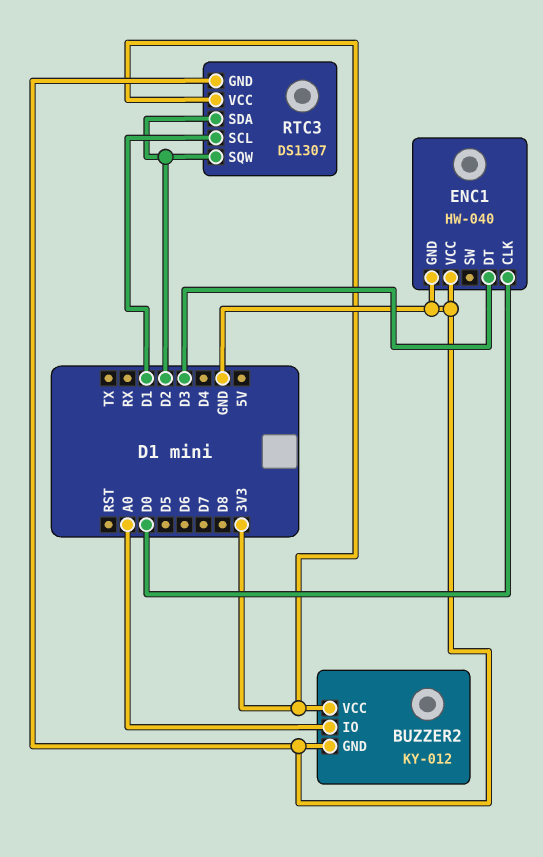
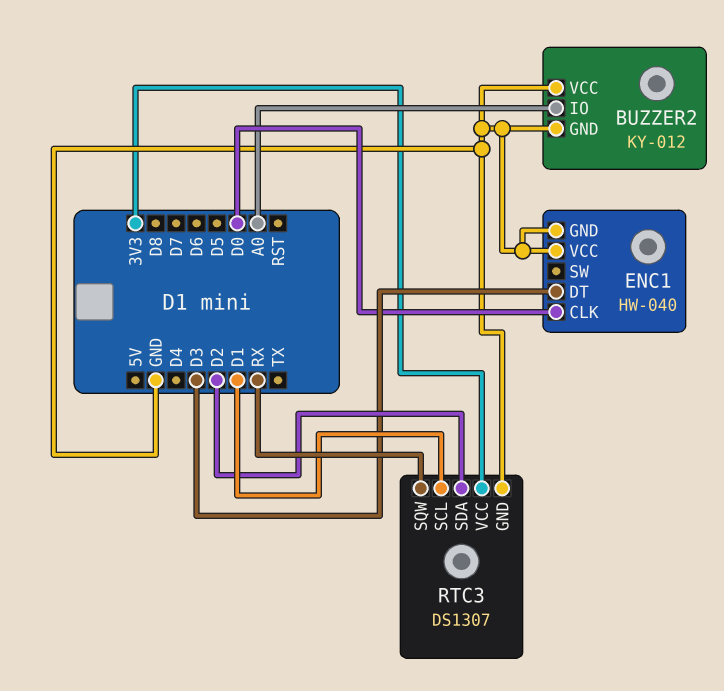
BUZZER2 pin VCC: 3V3 -> GND
RTC3 pin SQW: D2 -> RX

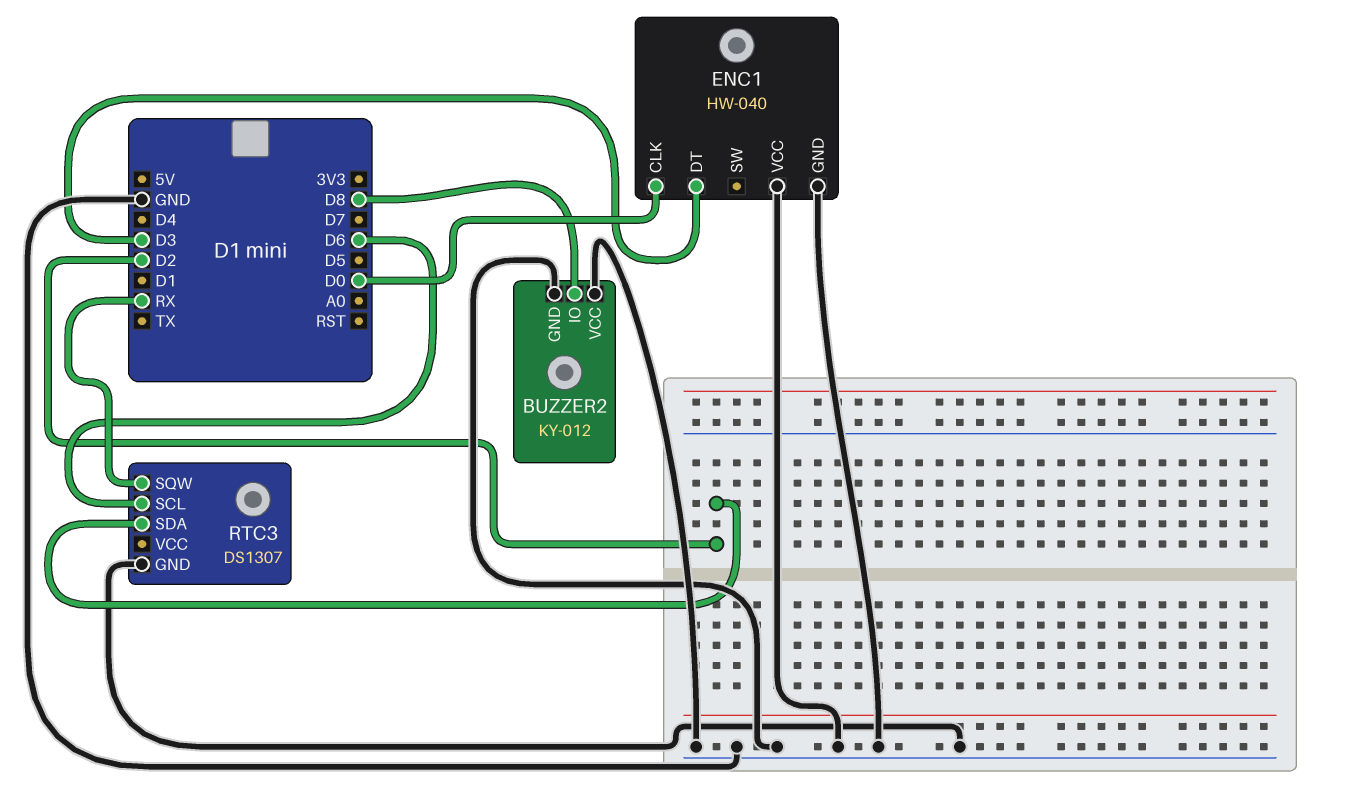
BUZZER2 pin IO: A0 -> D8
RTC3 pin SCL: D1 -> D6
RTC3 pin VCC: 3V3 -> none

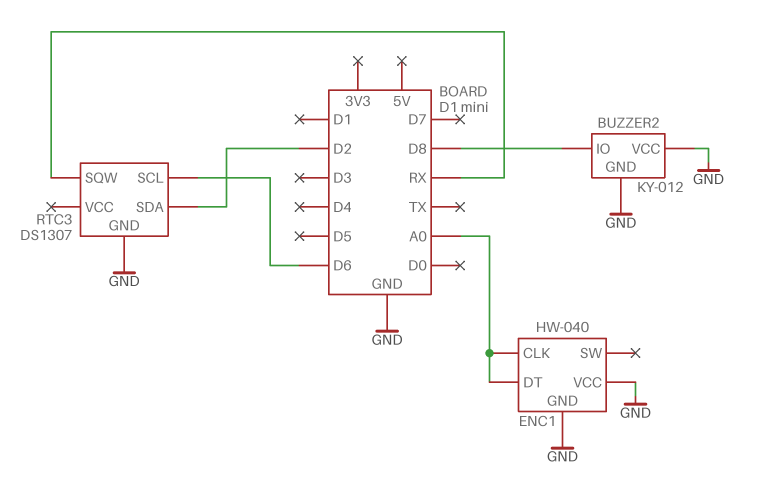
ENC1 pin CLK: D0 -> A0
ENC1 pin DT: D3 -> A0

